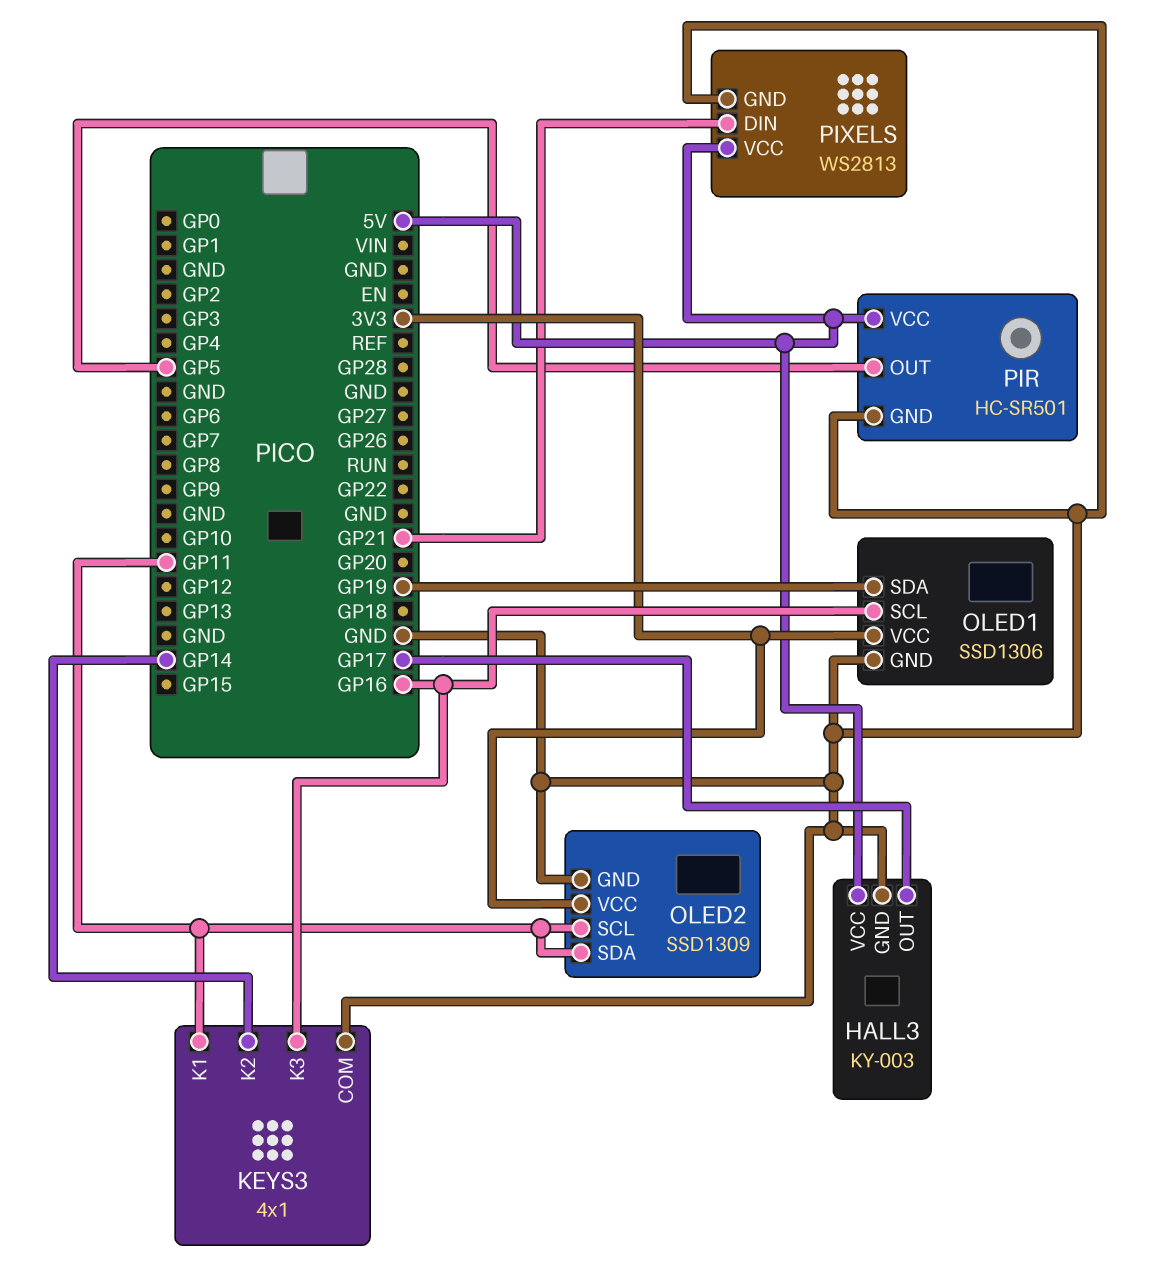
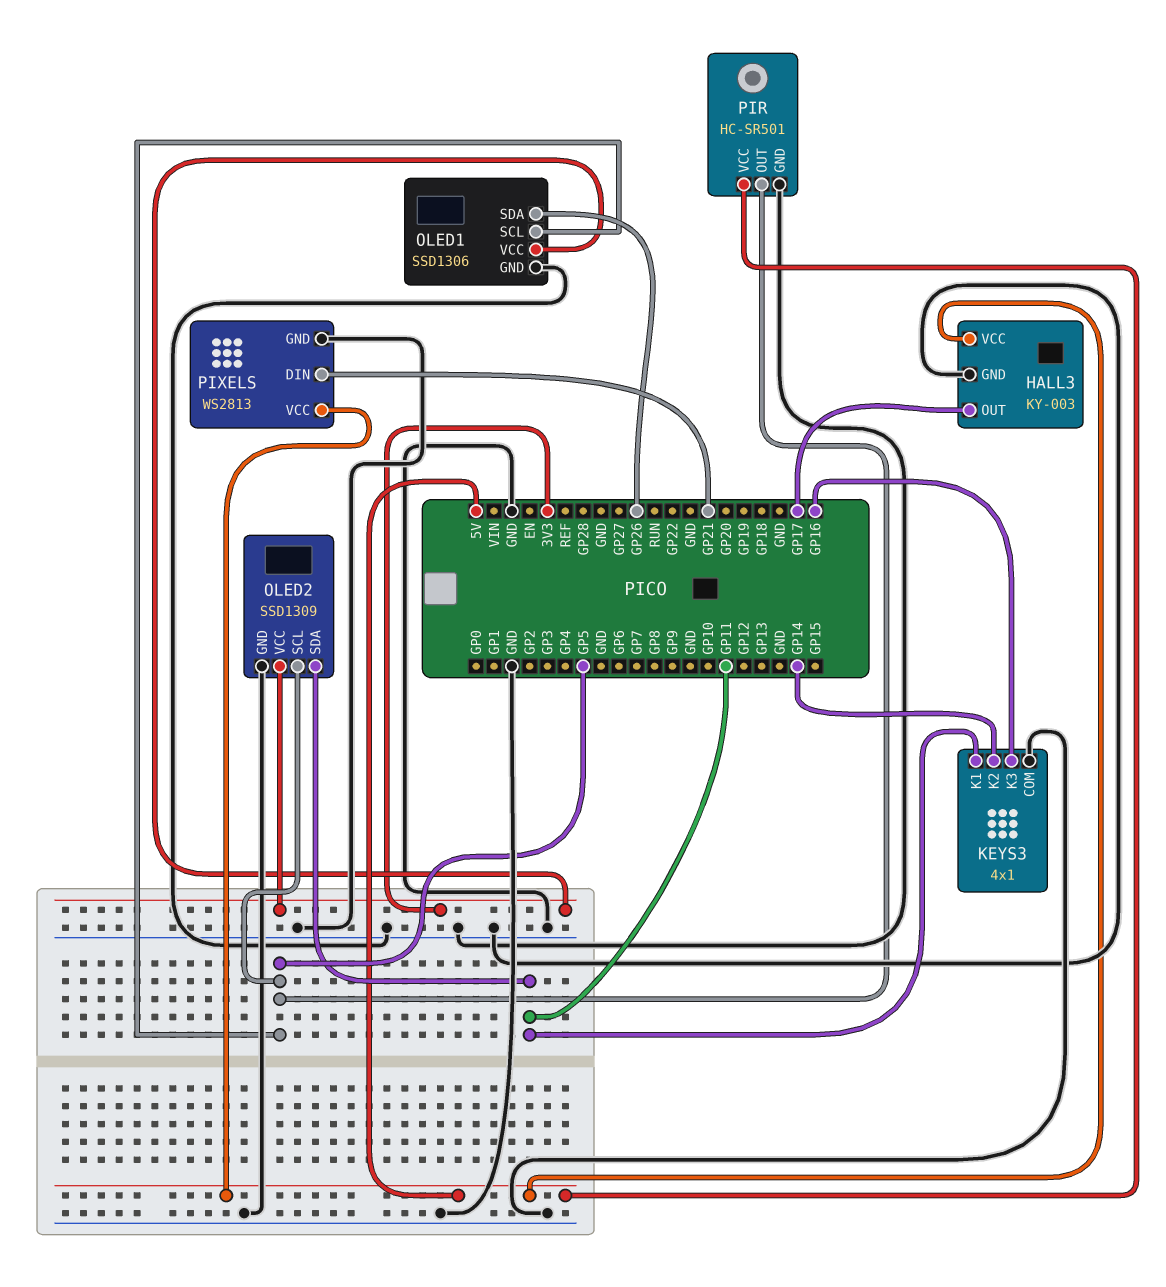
OLED1 pin SCL: GP16 -> GP5
OLED1 pin SDA: GP19 -> GP26
OLED2 pin SCL: GP11 -> GP5

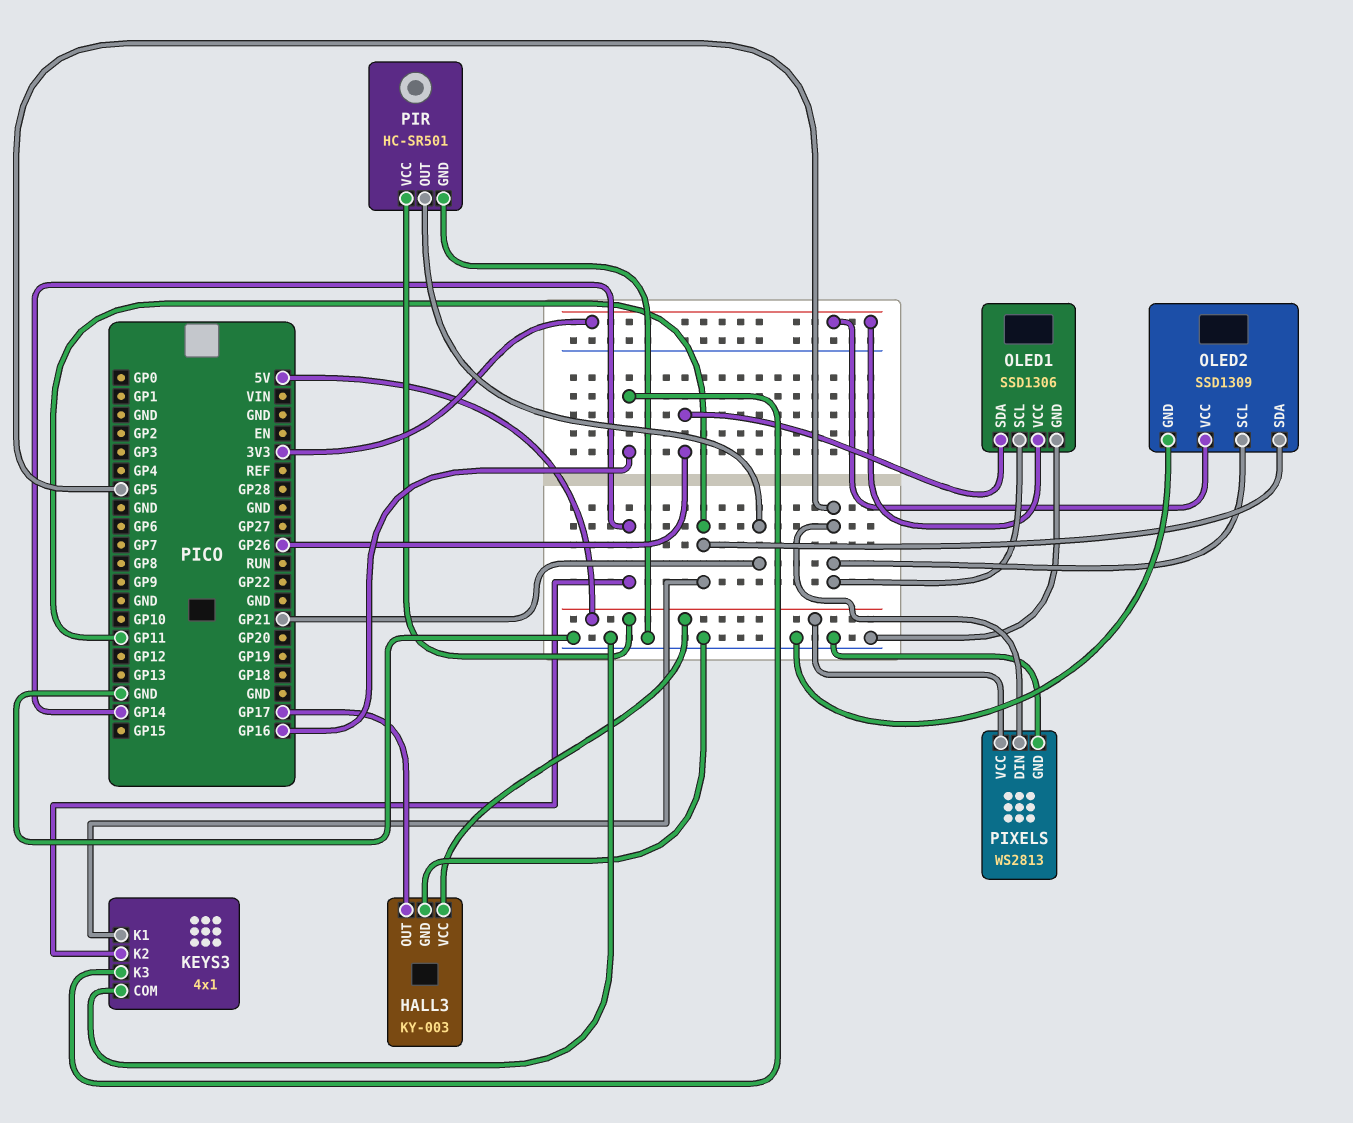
PIR pin OUT: GP5 -> GP21
PIXELS pin DIN: GP21 -> GP5

